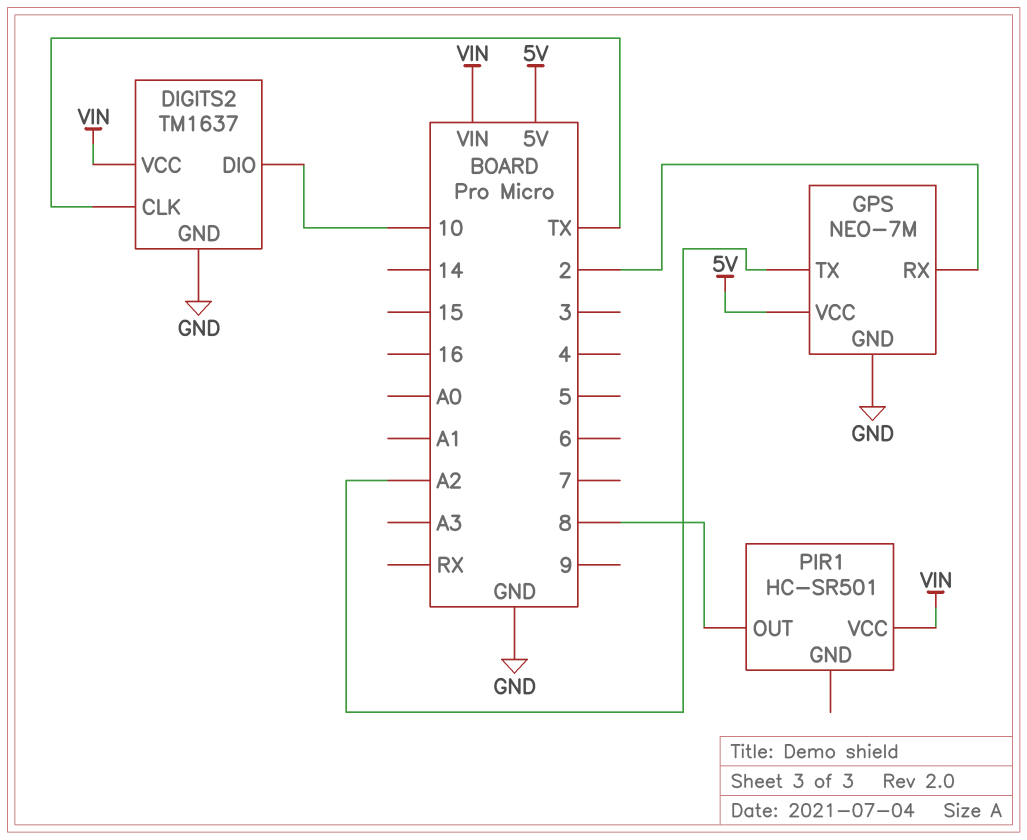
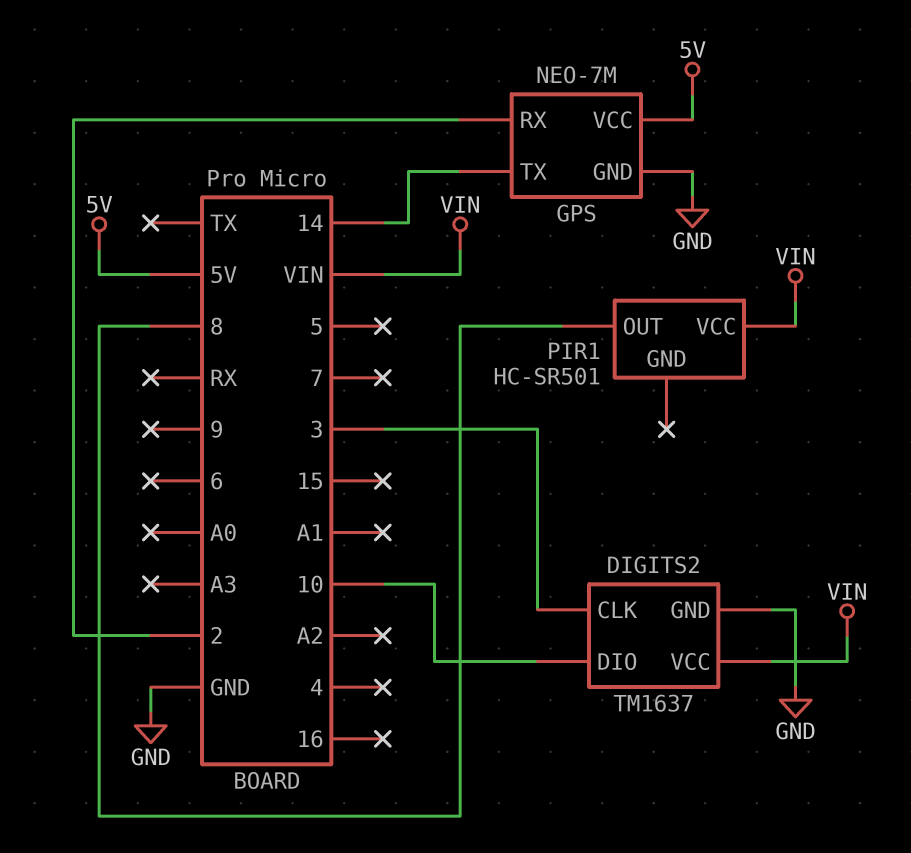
DIGITS2 pin CLK: TX -> 3
GPS pin TX: A2 -> 14

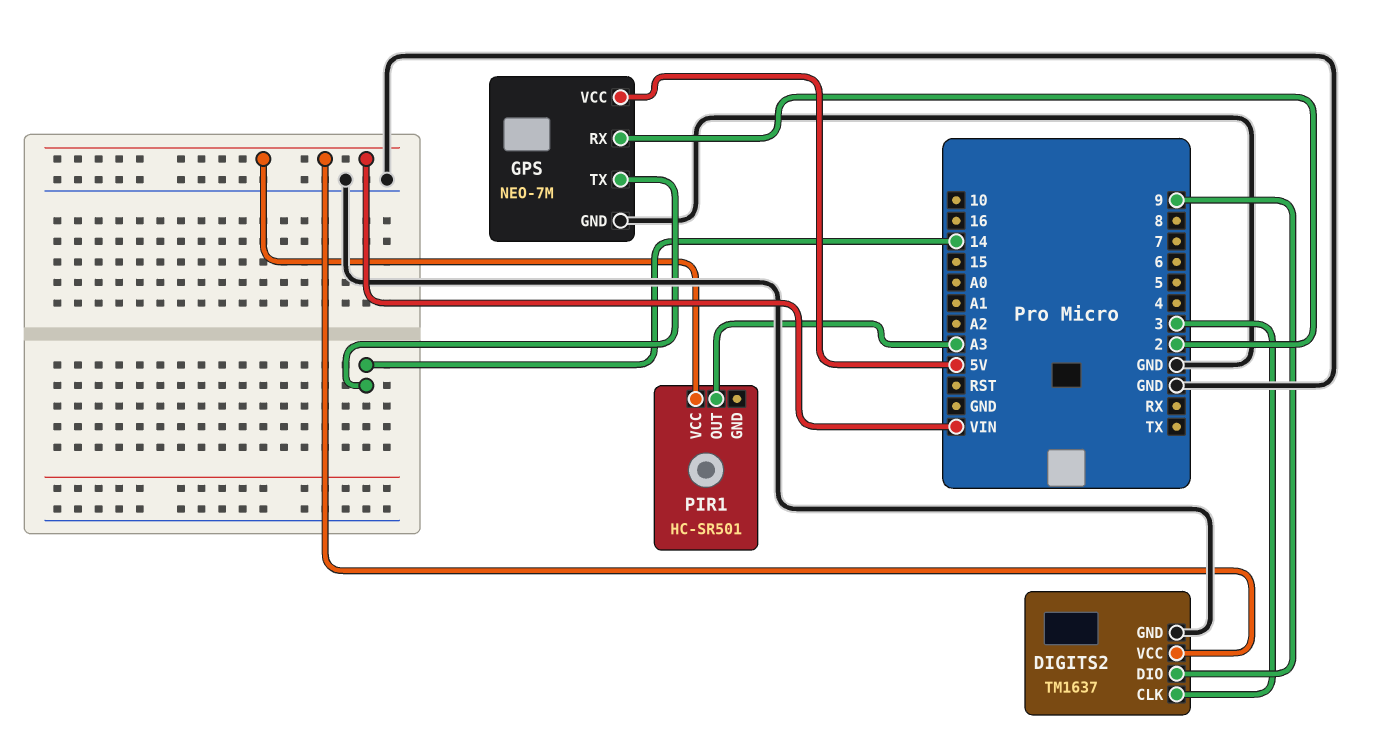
DIGITS2 pin DIO: 10 -> 9
PIR1 pin OUT: 8 -> A3

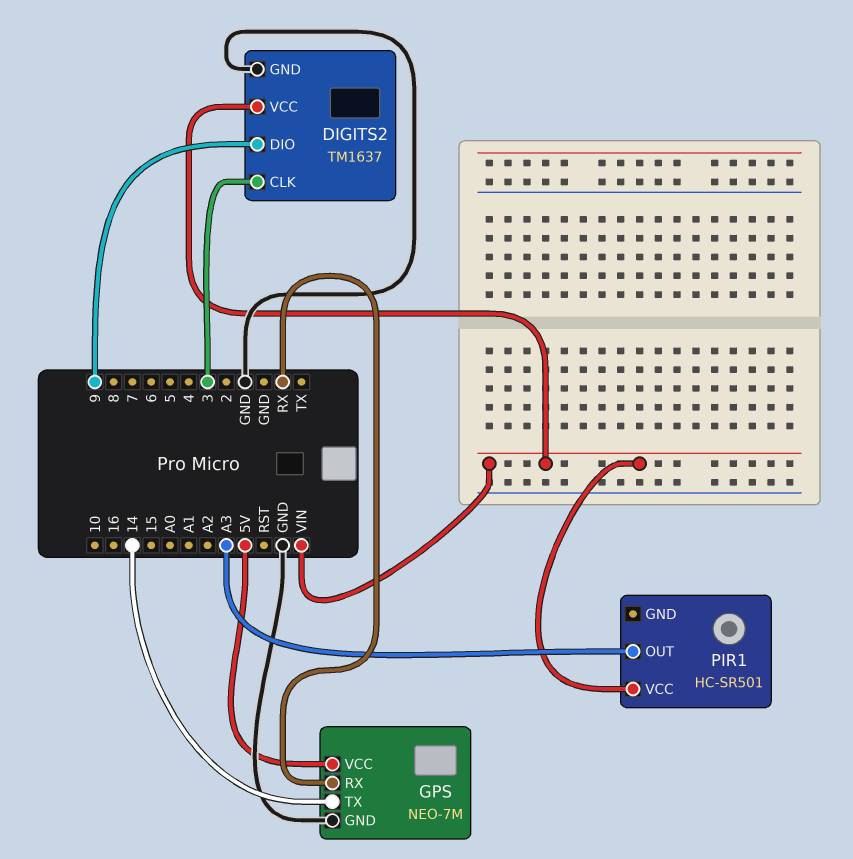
GPS pin RX: 2 -> RX

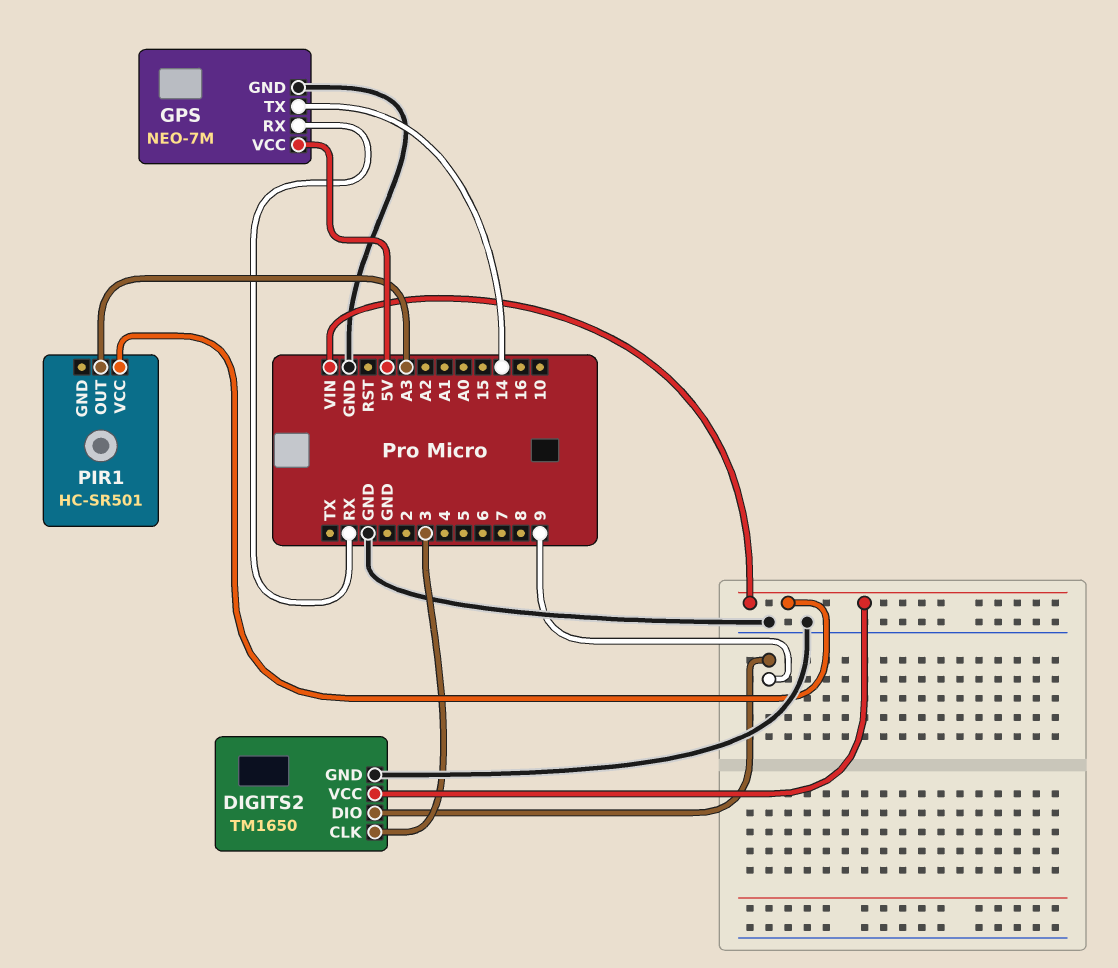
DIGITS2: TM1637 -> TM1650

